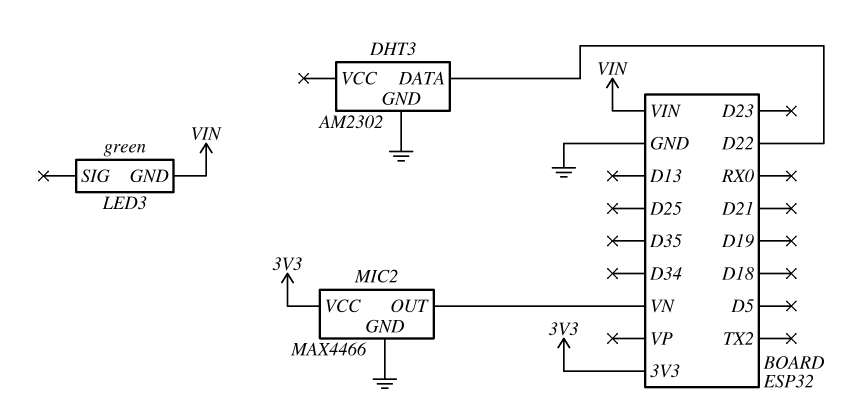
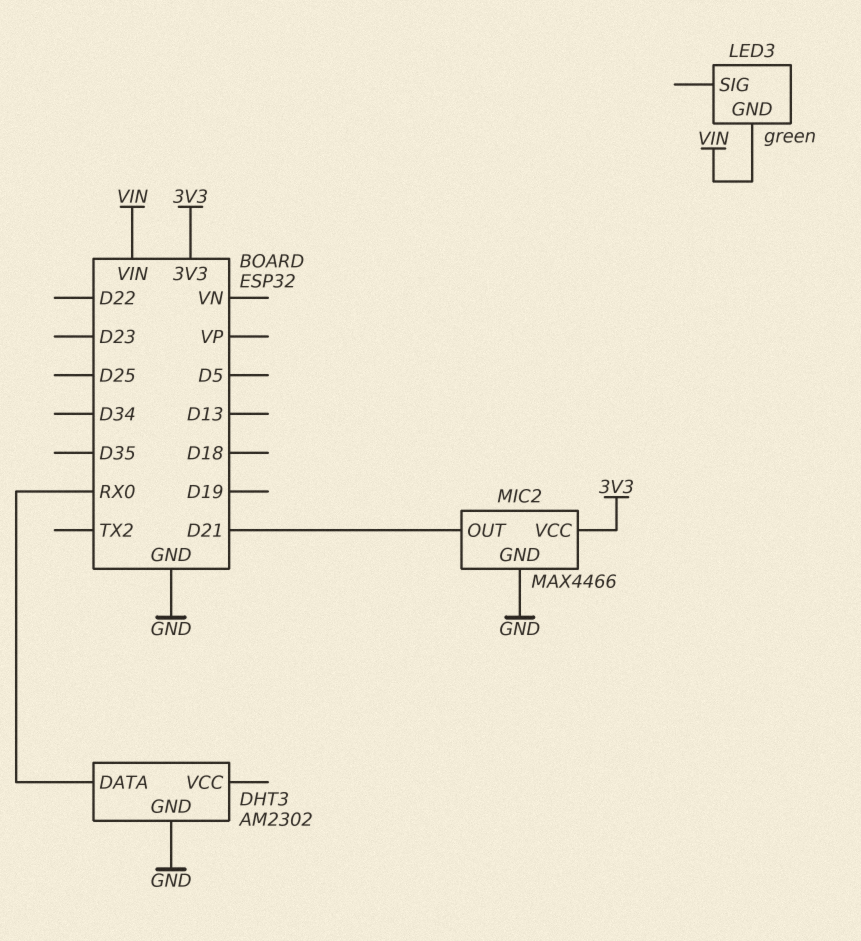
DHT3 pin DATA: D22 -> RX0
MIC2 pin OUT: VN -> D21

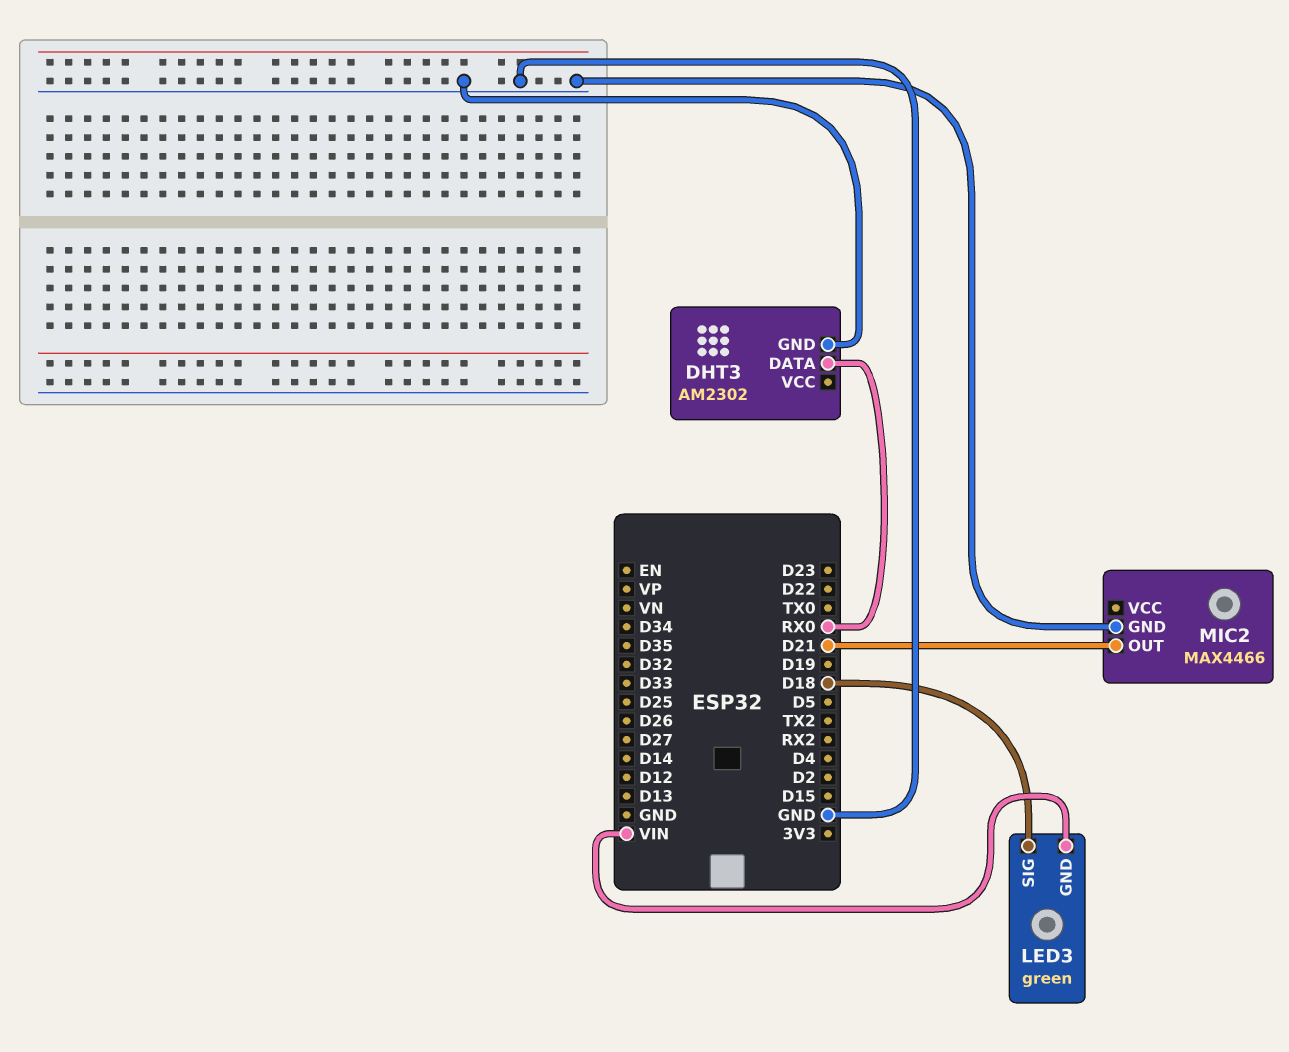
LED3 pin SIG: none -> D18
MIC2 pin VCC: 3V3 -> none

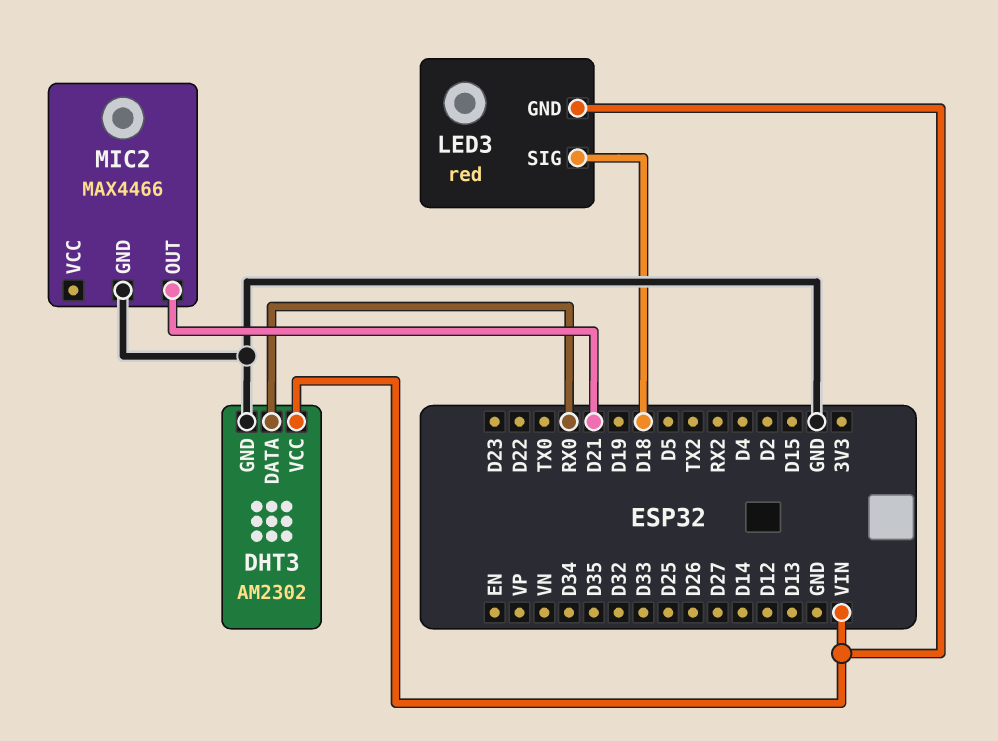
DHT3 pin VCC: none -> VIN
LED3: green -> red

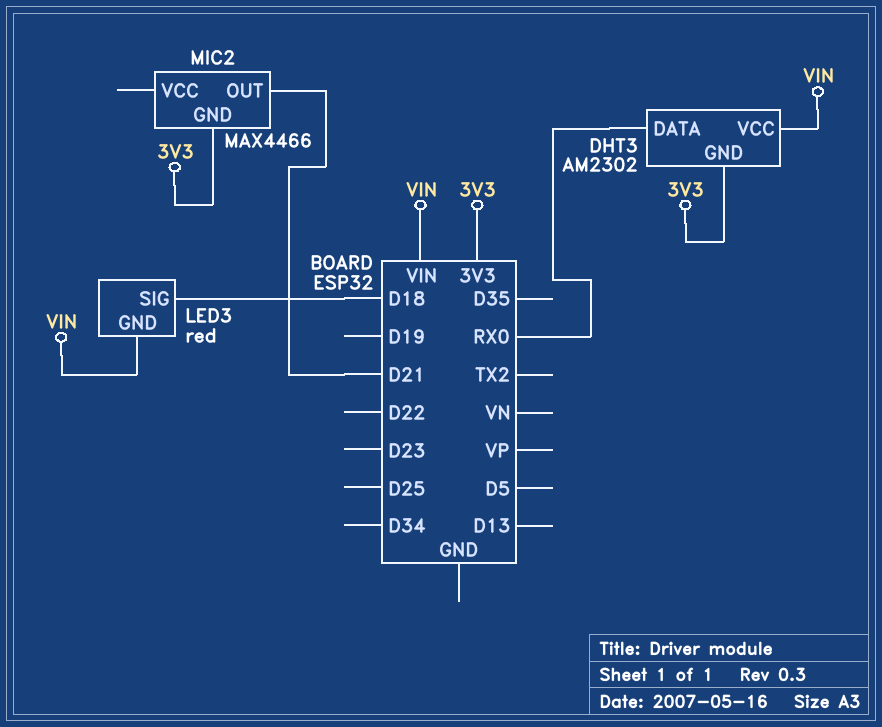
DHT3 pin GND: GND -> 3V3
MIC2 pin GND: GND -> 3V3

